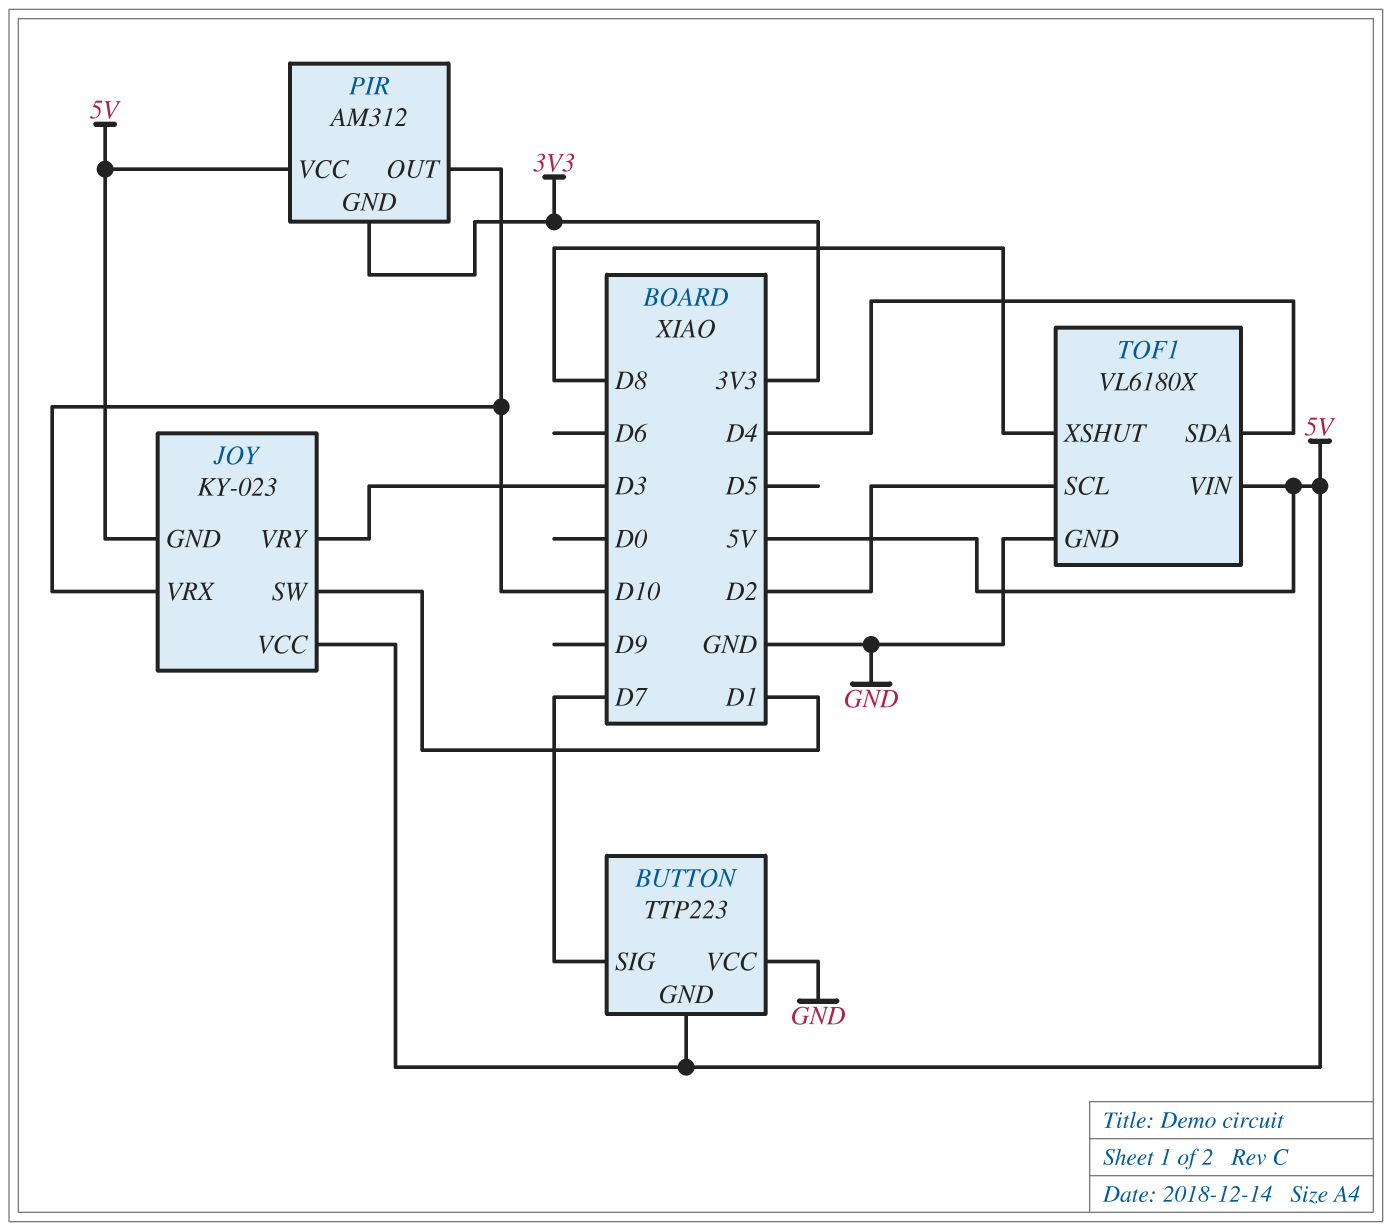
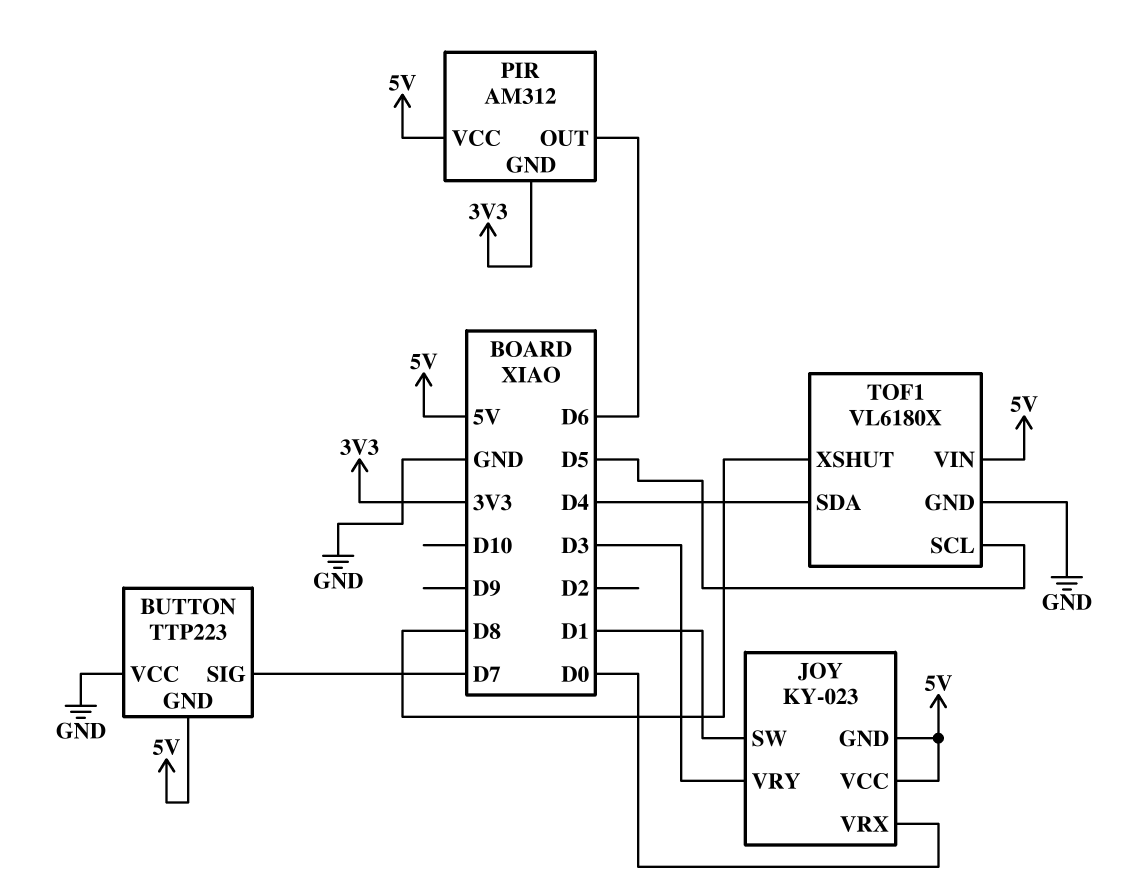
JOY pin VRX: D10 -> D0
PIR pin OUT: D10 -> D6
TOF1 pin SCL: D2 -> D5

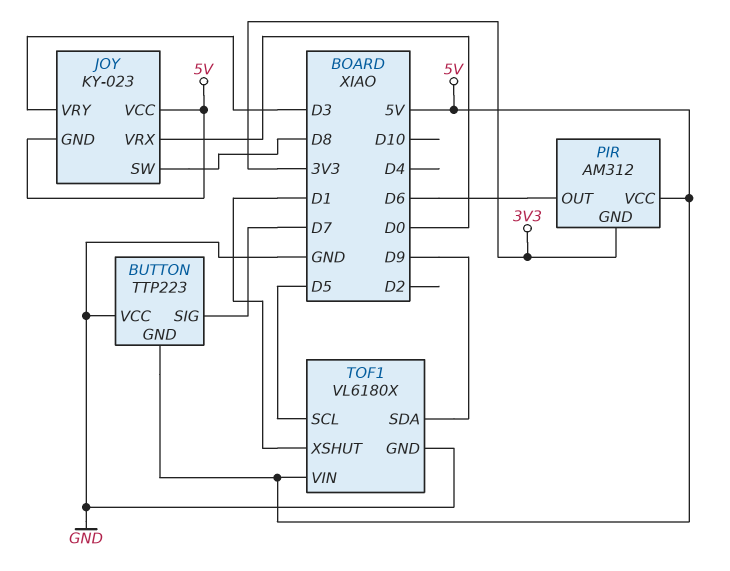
JOY pin SW: D1 -> D8
TOF1 pin SDA: D4 -> D9
TOF1 pin XSHUT: D8 -> D1

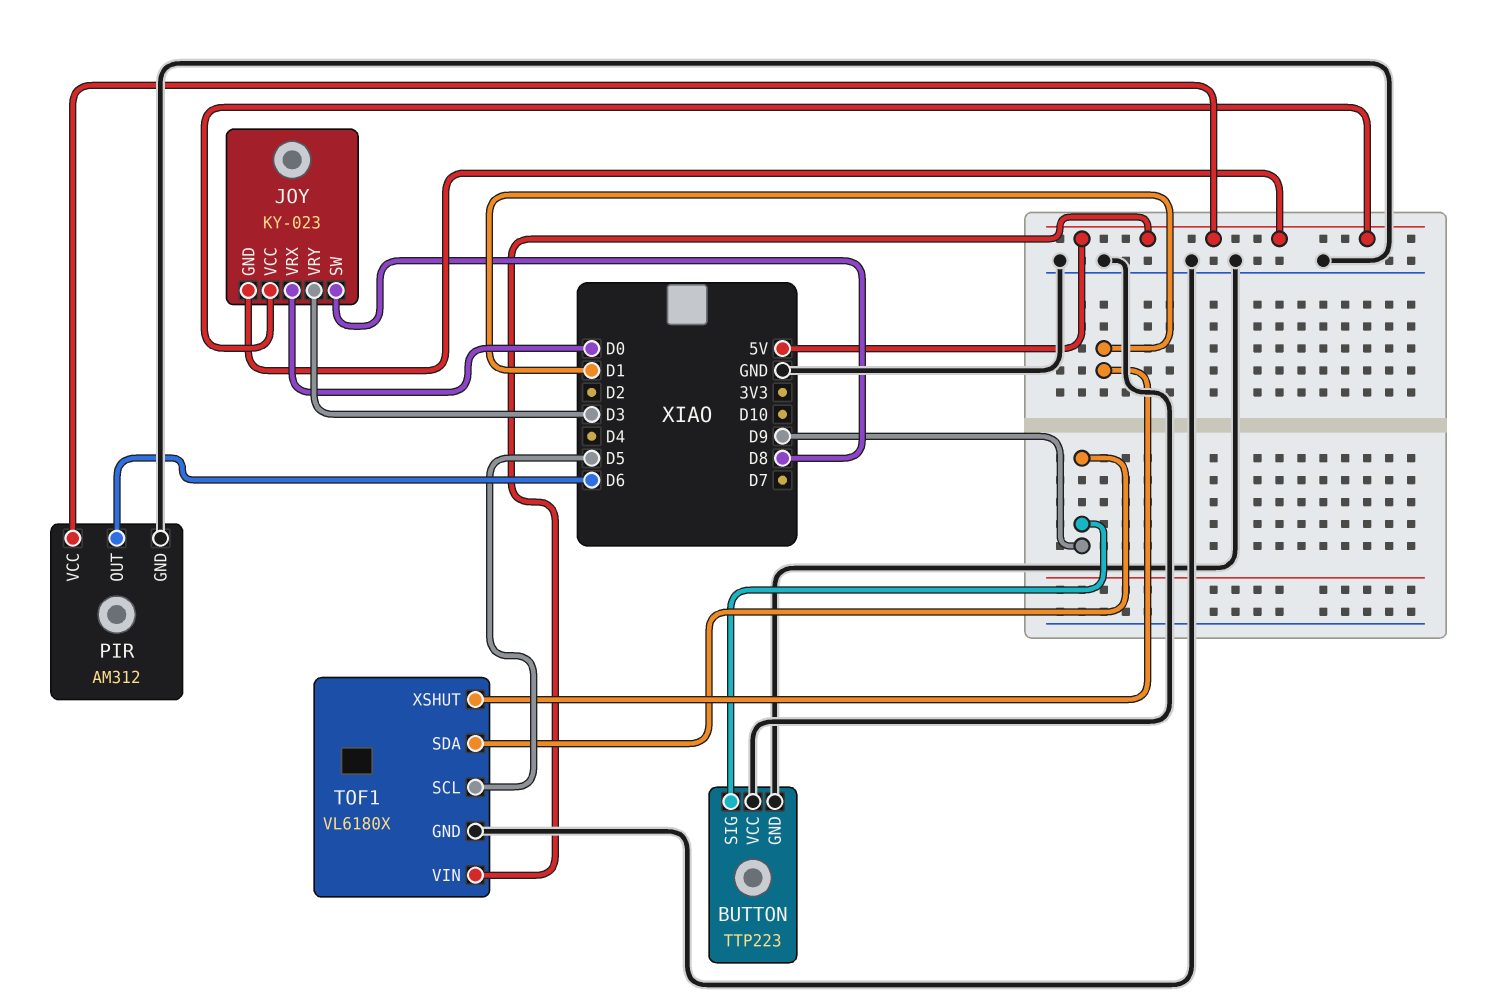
BUTTON pin GND: 5V -> GND
BUTTON pin SIG: D7 -> D9
PIR pin GND: 3V3 -> GND

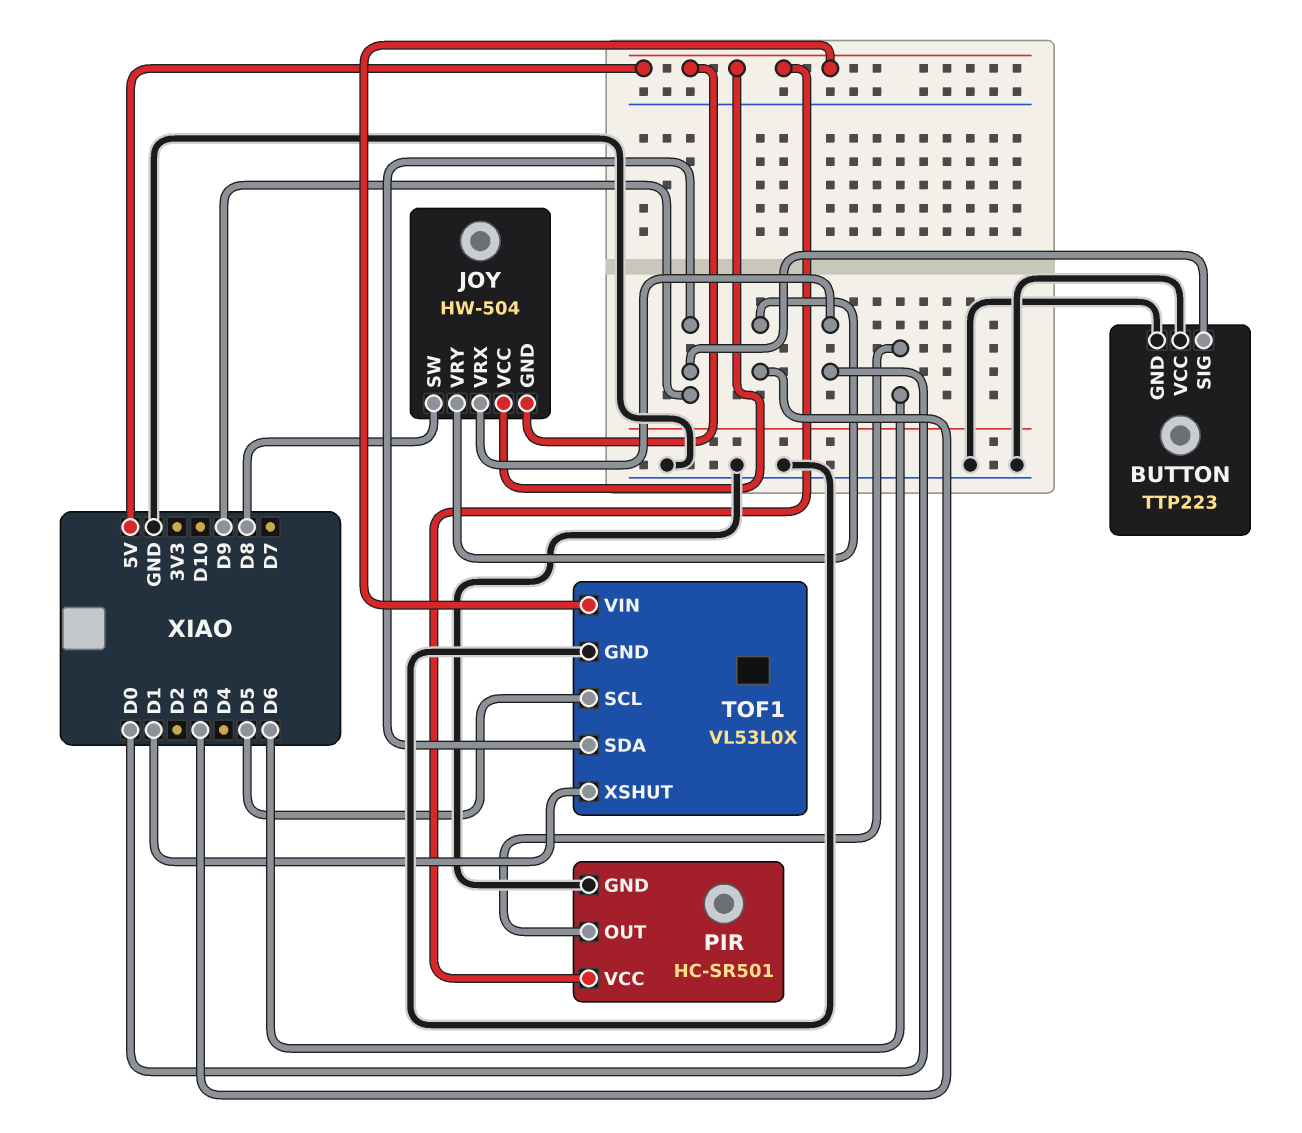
JOY: KY-023 -> HW-504
PIR: AM312 -> HC-SR501
TOF1: VL6180X -> VL53L0X

